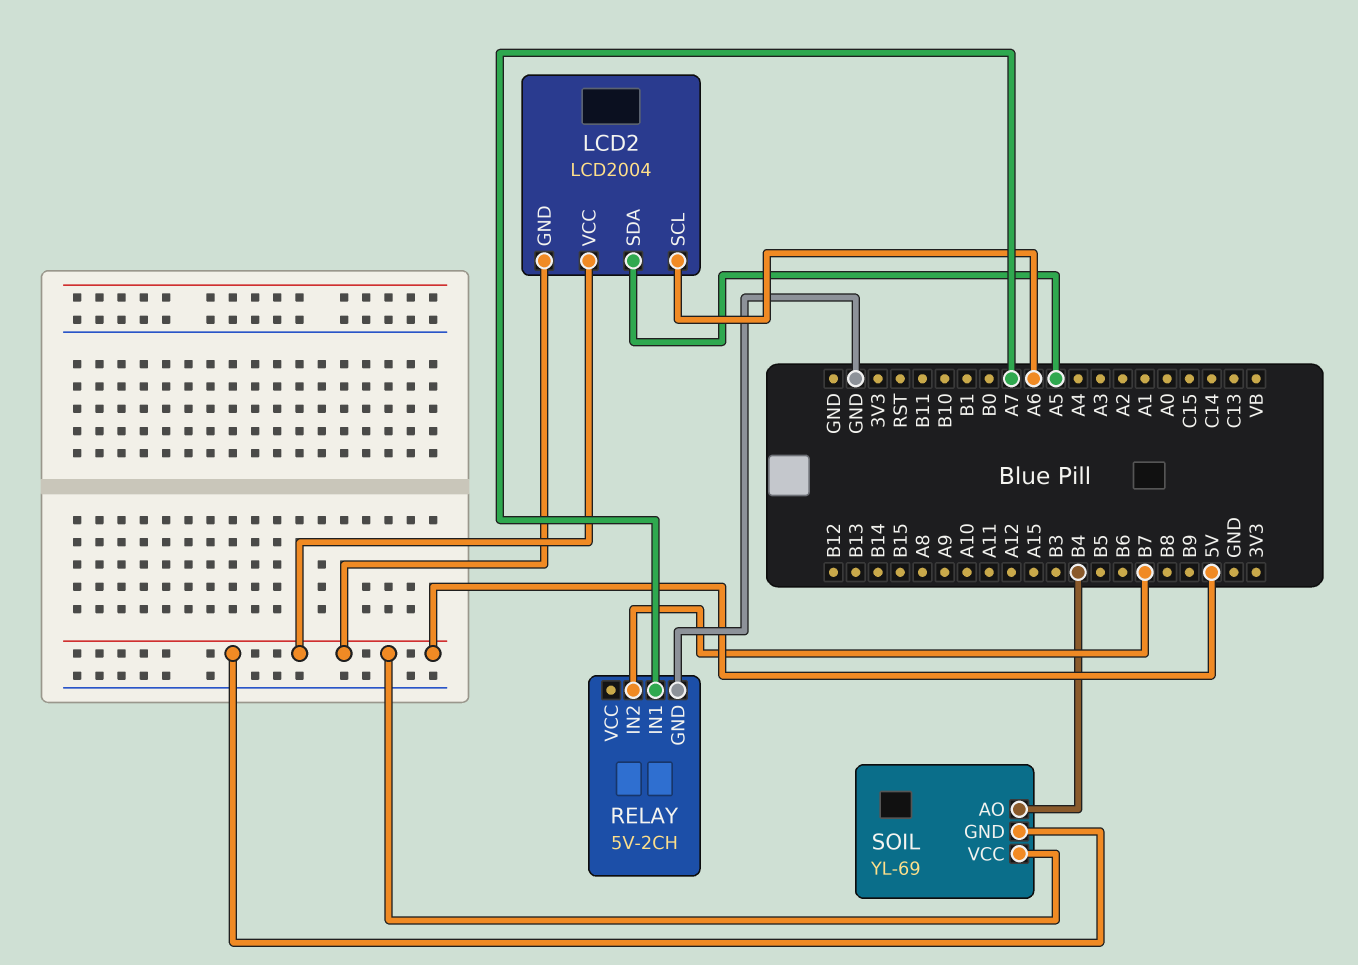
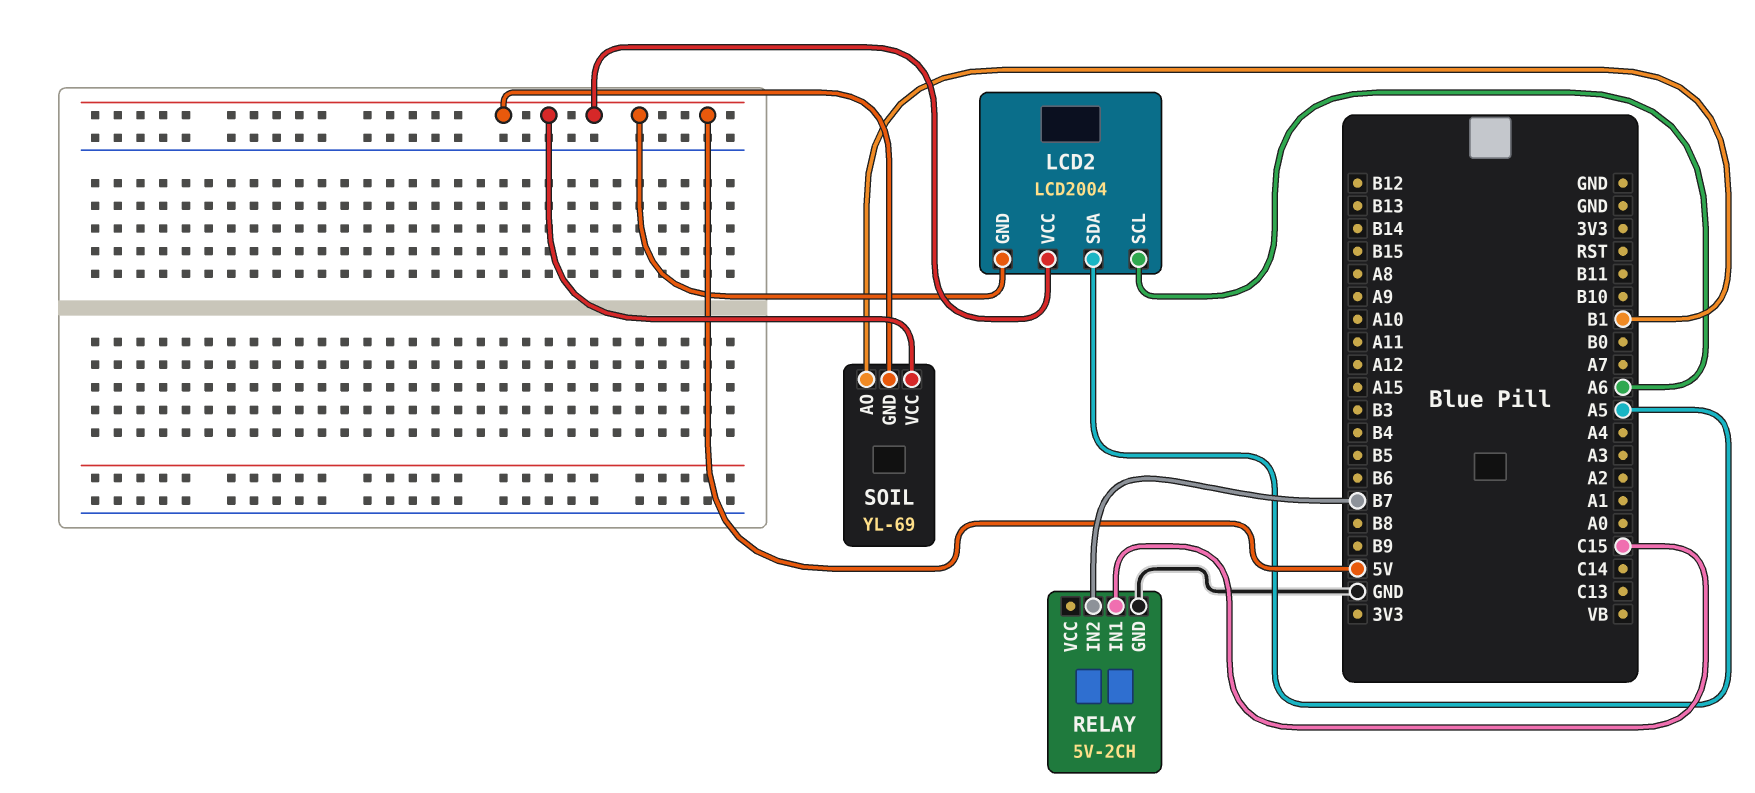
RELAY pin IN1: A7 -> C15
SOIL pin AO: B4 -> B1

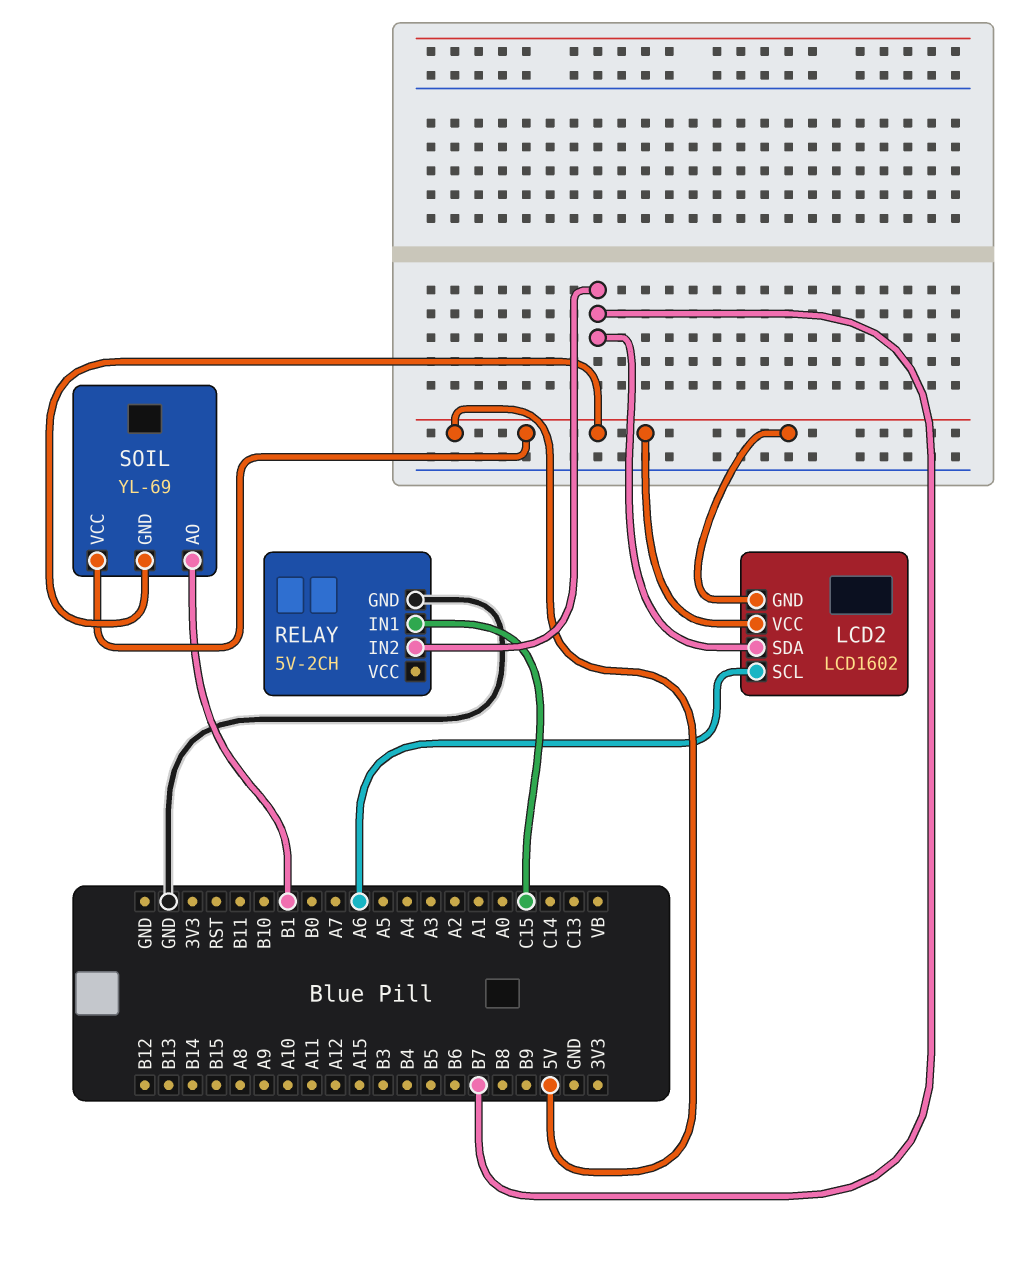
LCD2: LCD2004 -> LCD1602
LCD2 pin SDA: A5 -> B7

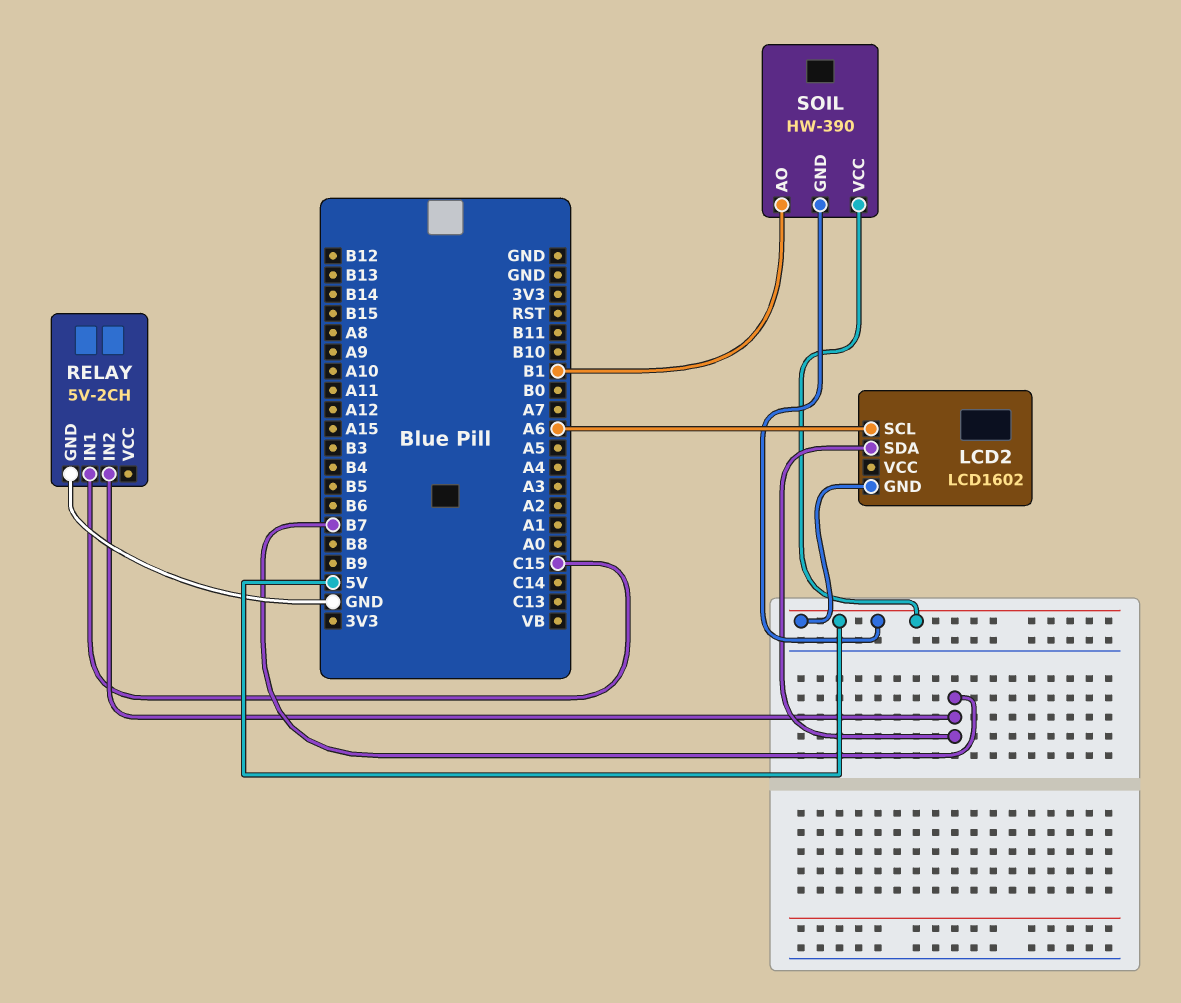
LCD2 pin VCC: 5V -> none
SOIL: YL-69 -> HW-390

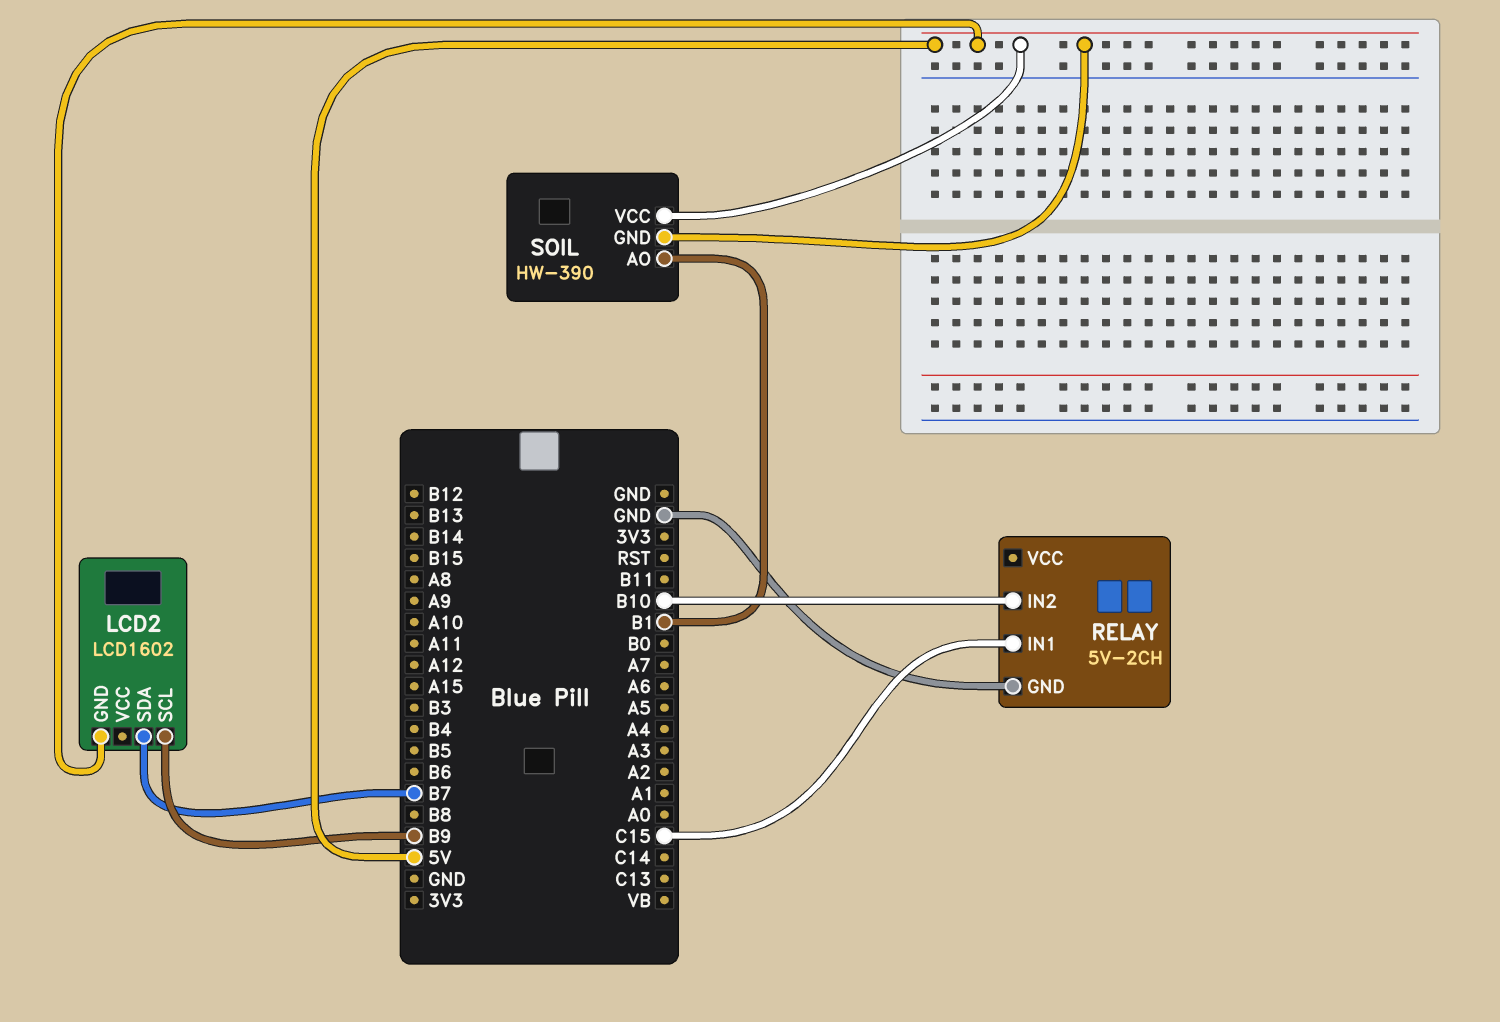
LCD2 pin SCL: A6 -> B9
RELAY pin IN2: B7 -> B10

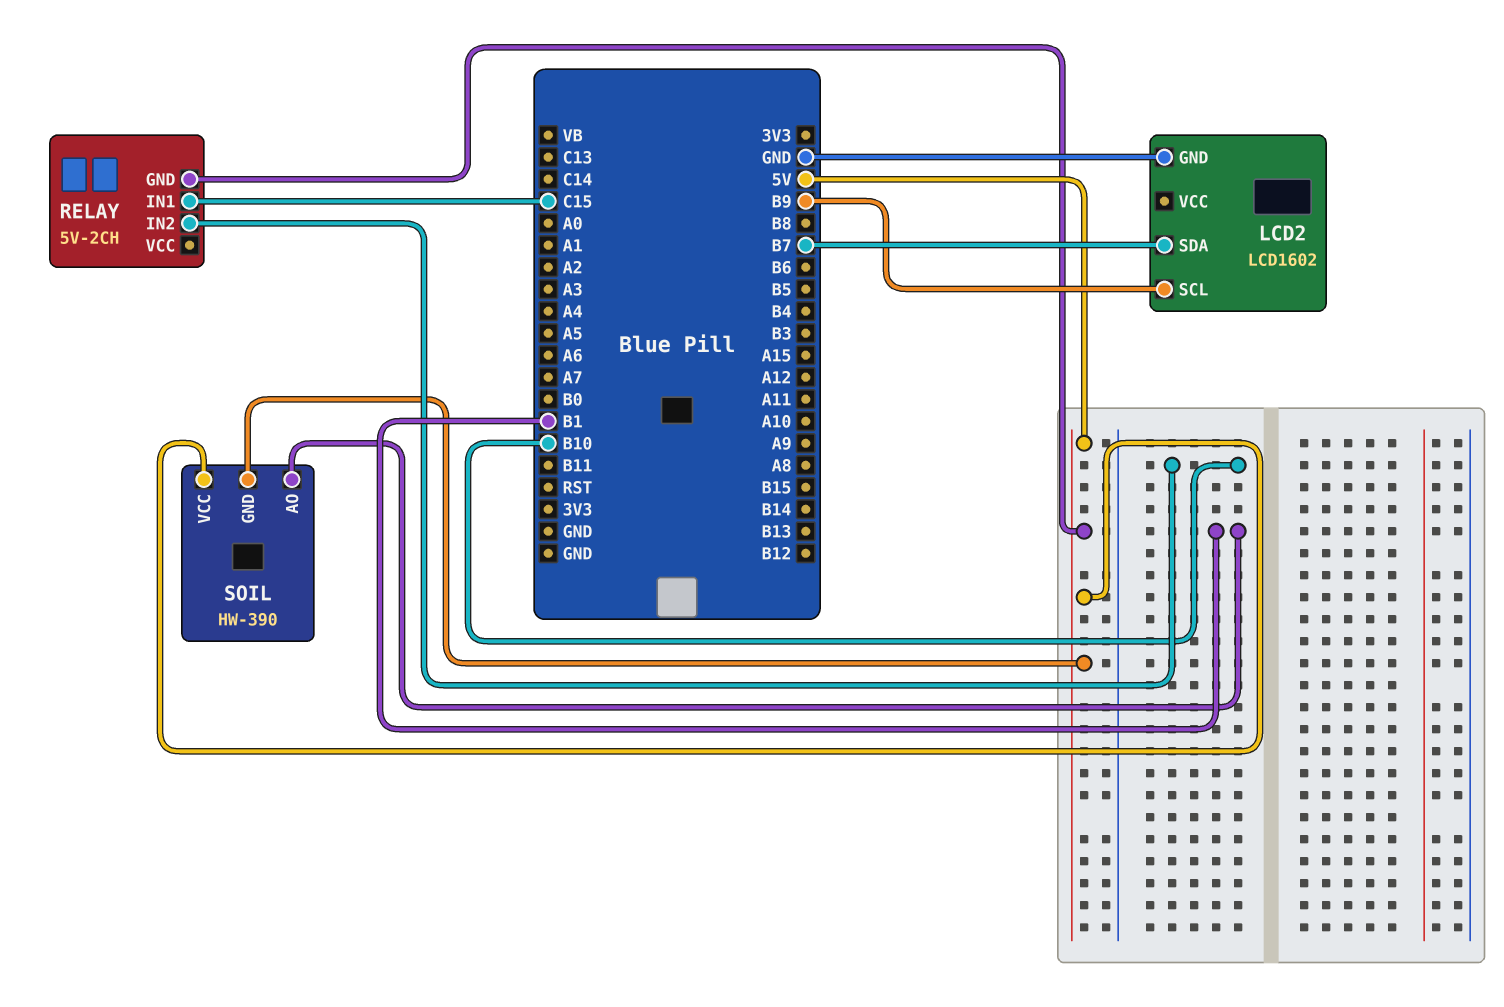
LCD2 pin GND: 5V -> GND
RELAY pin GND: GND -> 5V

